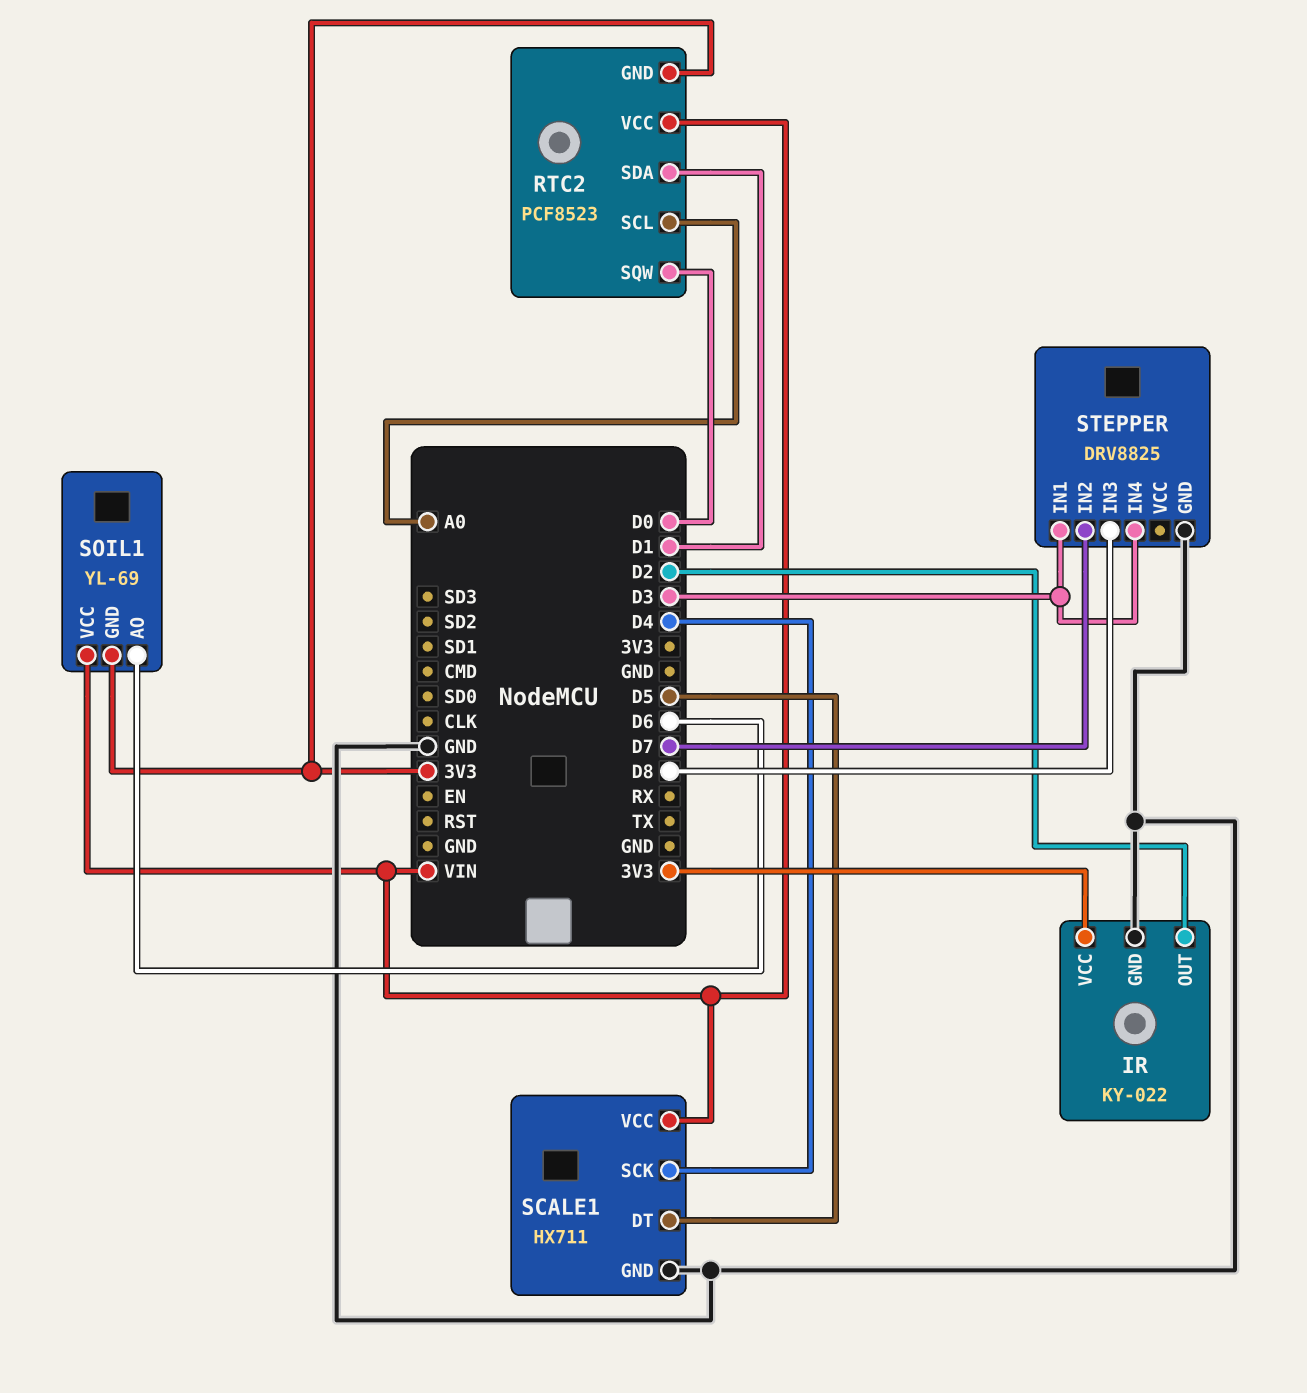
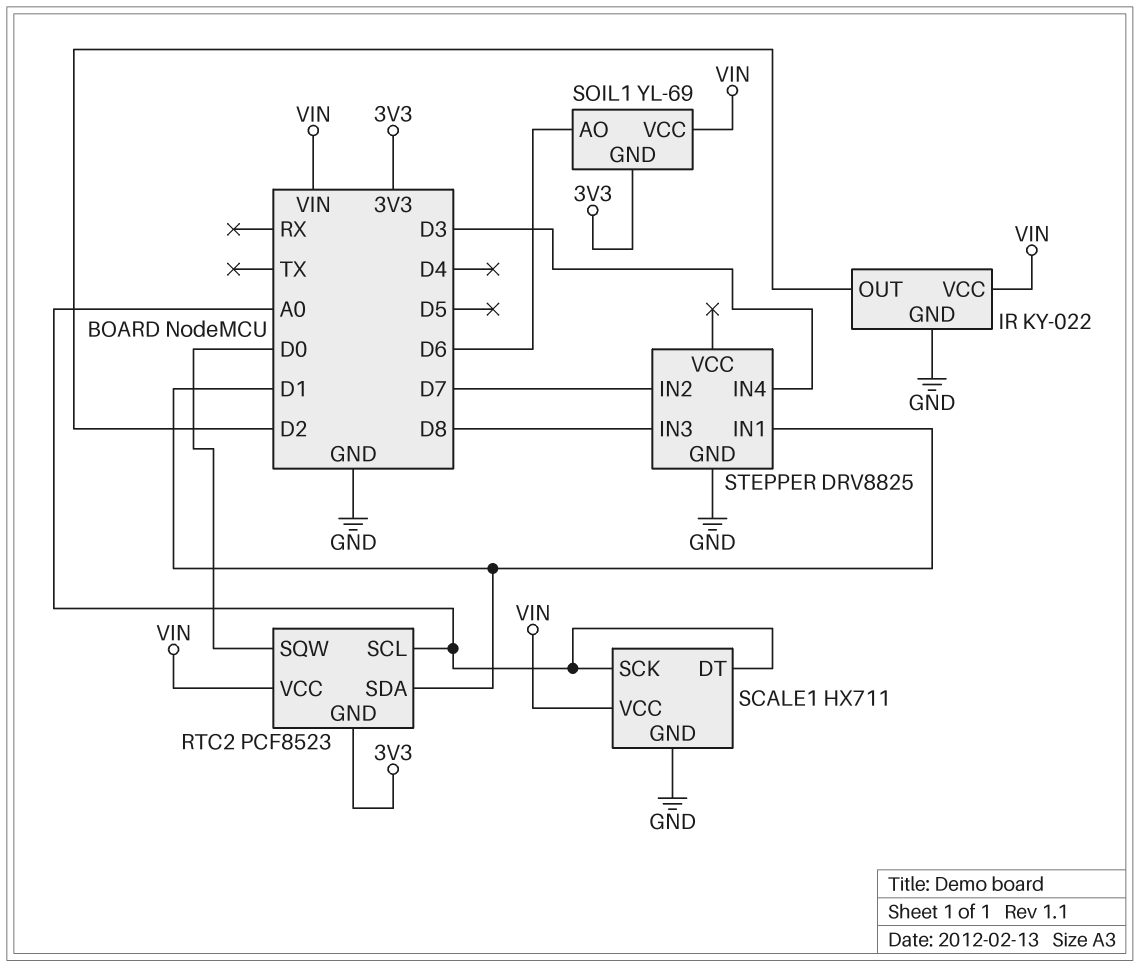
IR pin VCC: 3V3 -> VIN
SCALE1 pin DT: D5 -> A0
SCALE1 pin SCK: D4 -> A0
STEPPER pin IN1: D3 -> D1

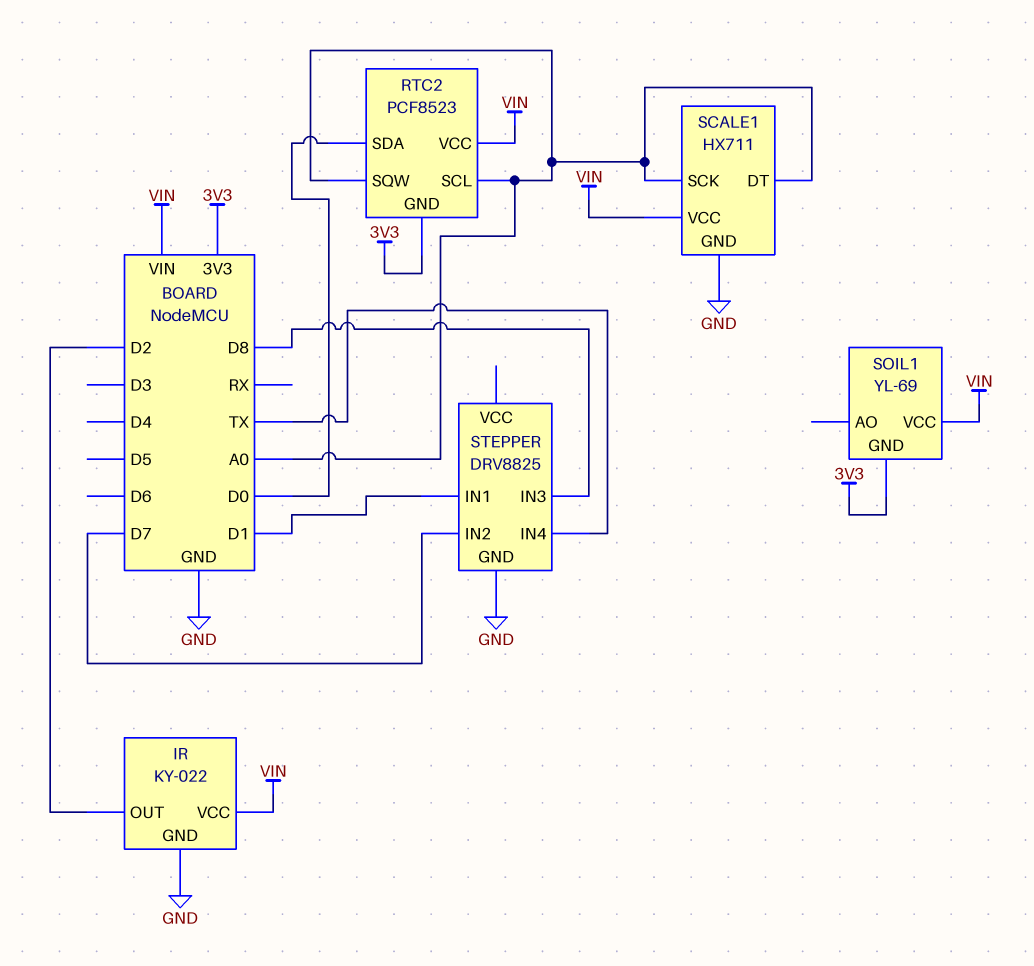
RTC2 pin SDA: D1 -> D0
RTC2 pin SQW: D0 -> A0
SOIL1 pin AO: D6 -> none
STEPPER pin IN4: D3 -> TX

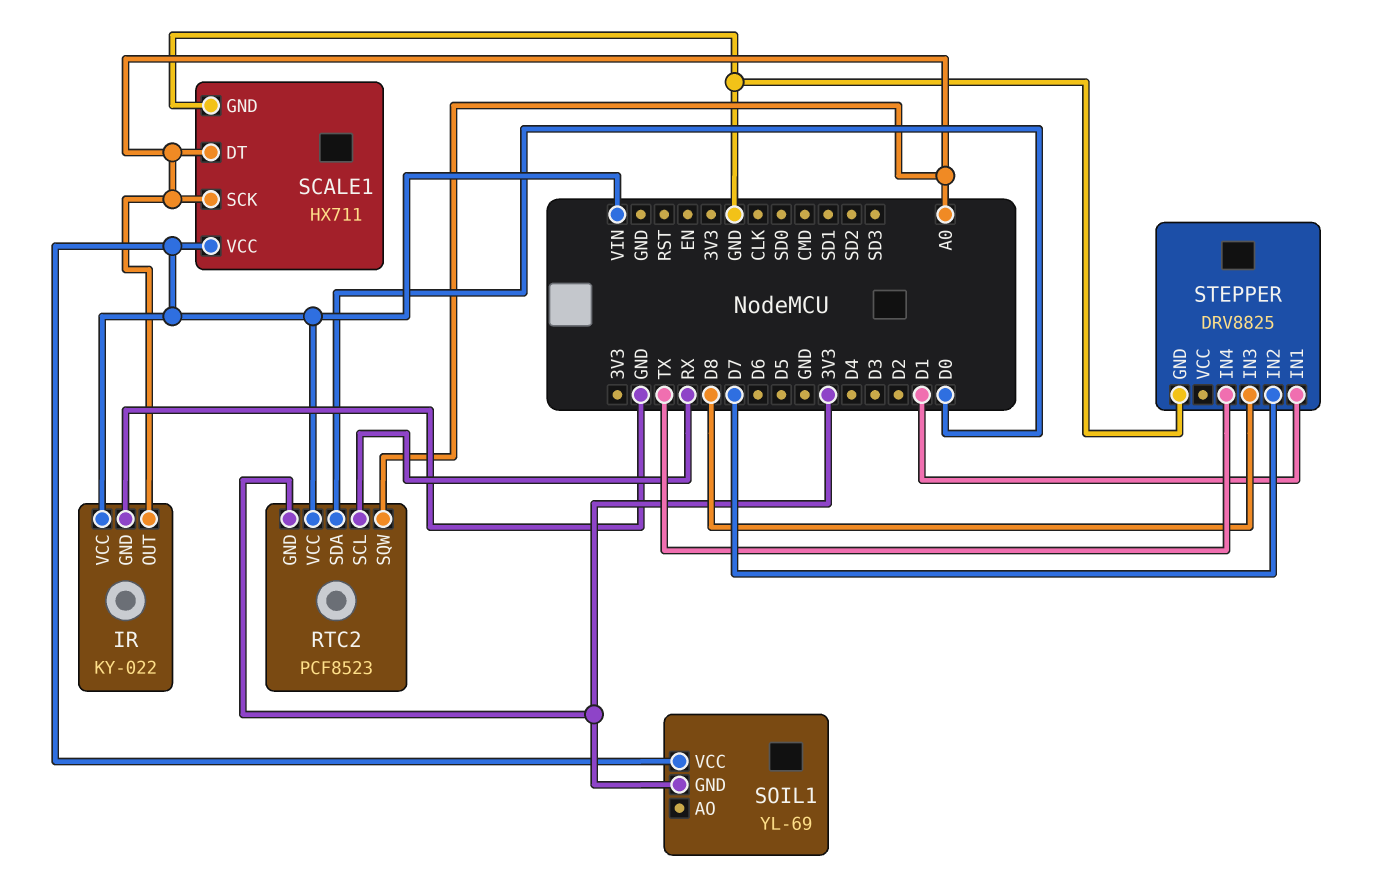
IR pin OUT: D2 -> A0
RTC2 pin SCL: A0 -> RX

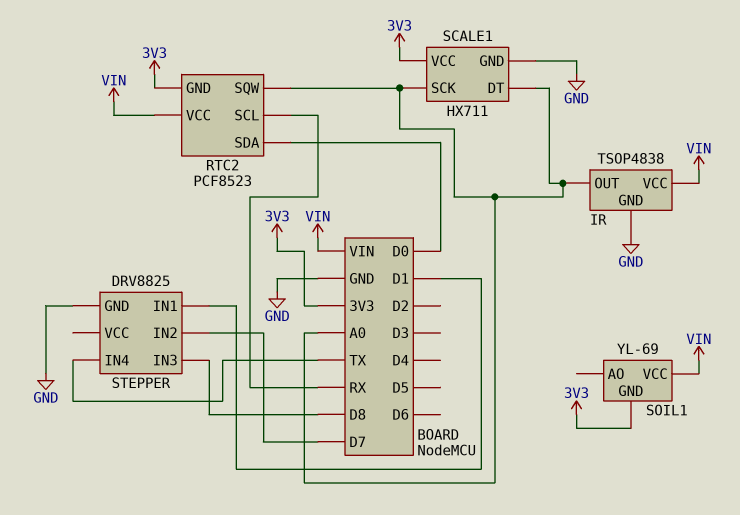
IR: KY-022 -> TSOP4838
SCALE1 pin VCC: VIN -> 3V3

